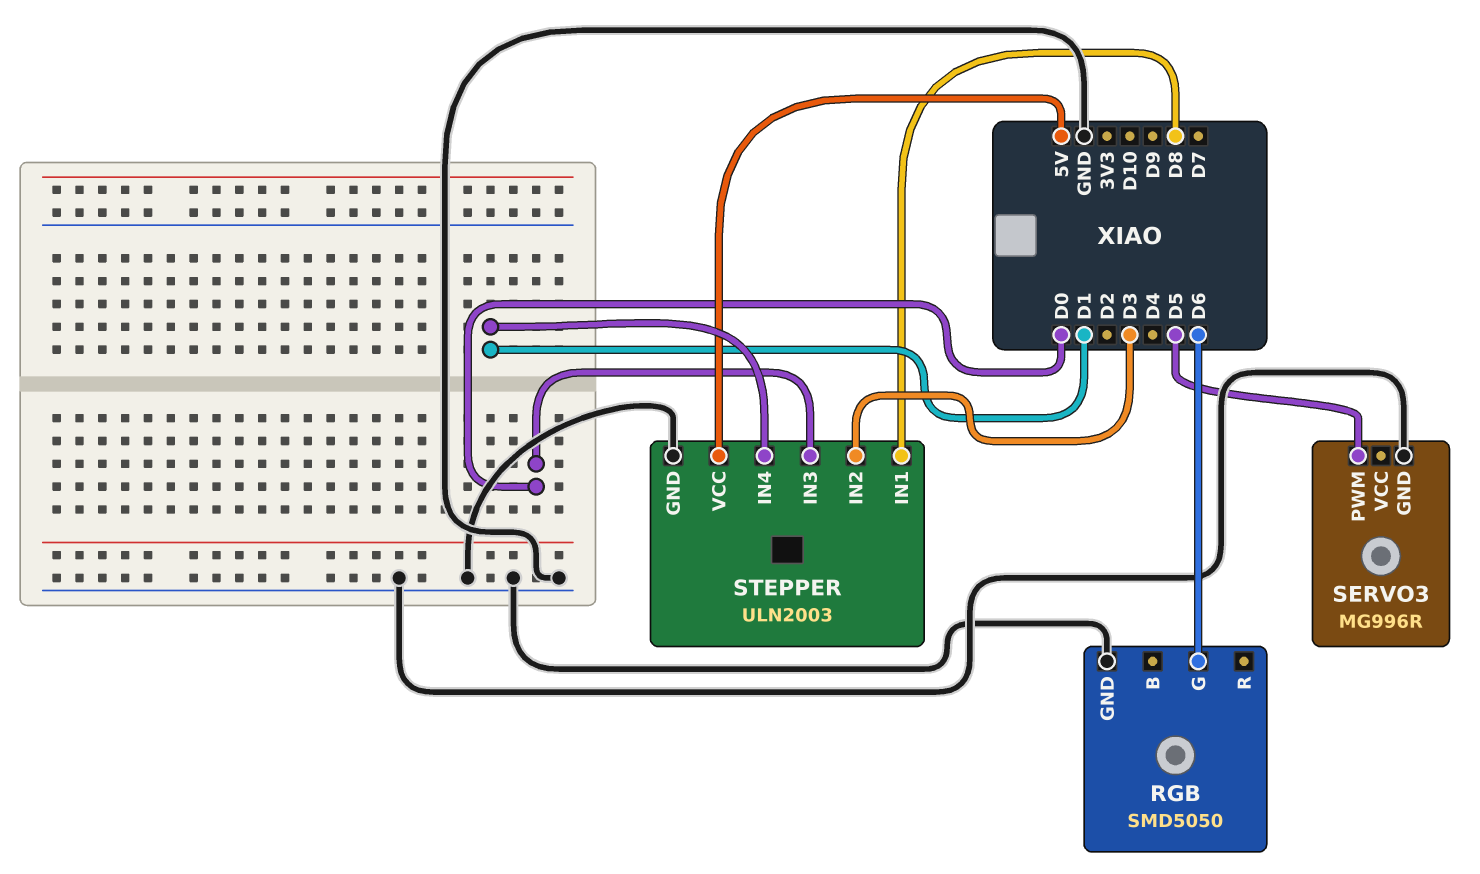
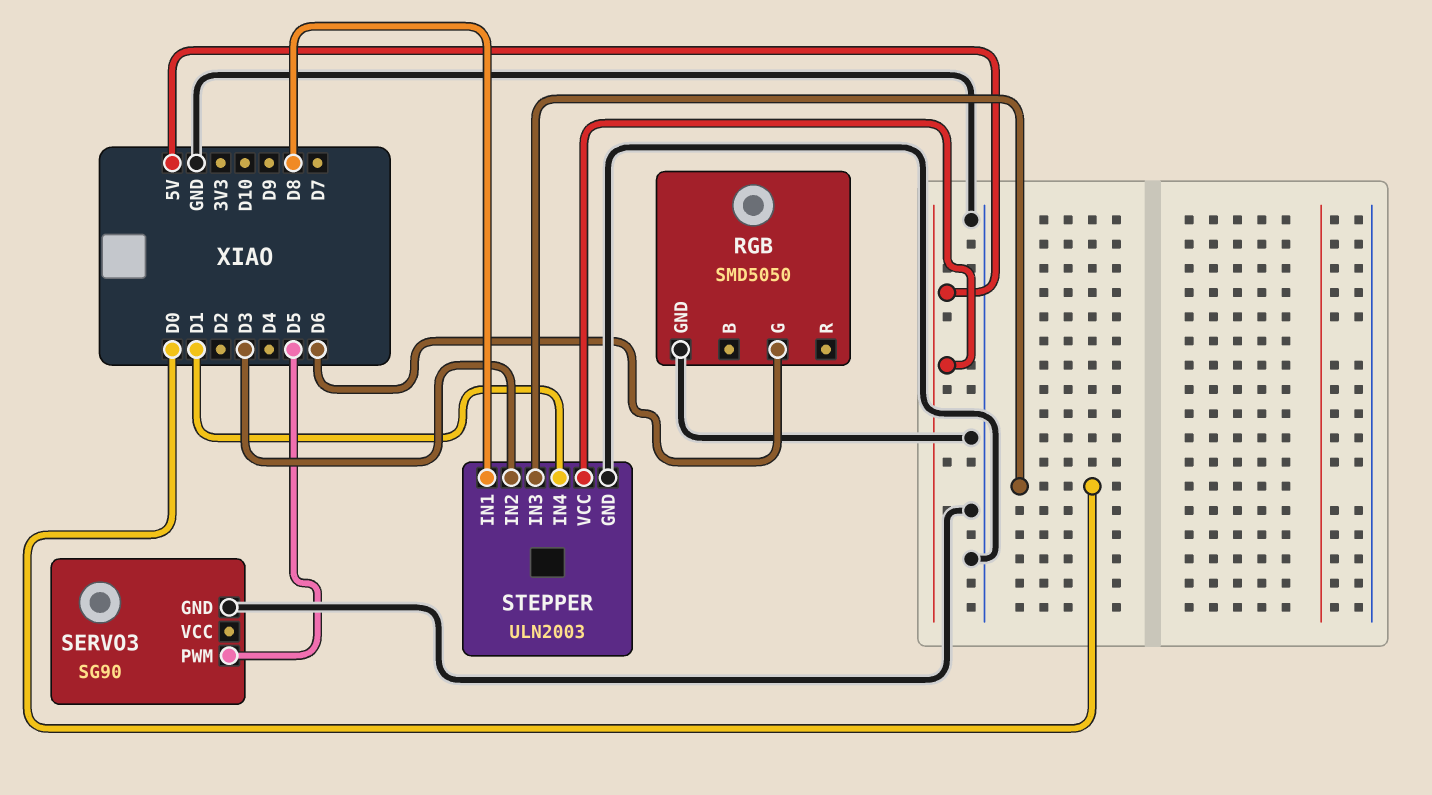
SERVO3: MG996R -> SG90

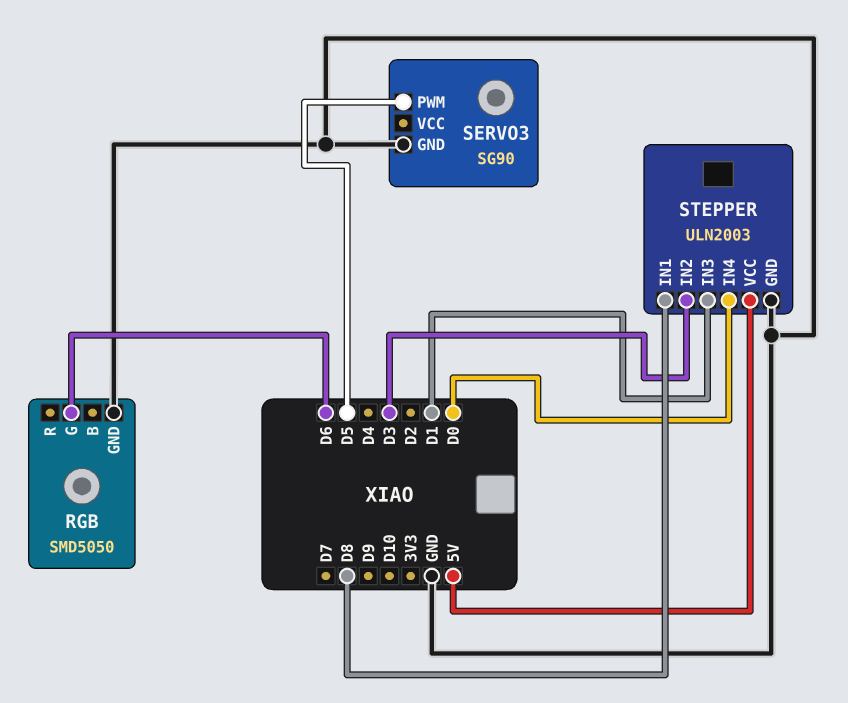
STEPPER pin IN3: D0 -> D1
STEPPER pin IN4: D1 -> D0

